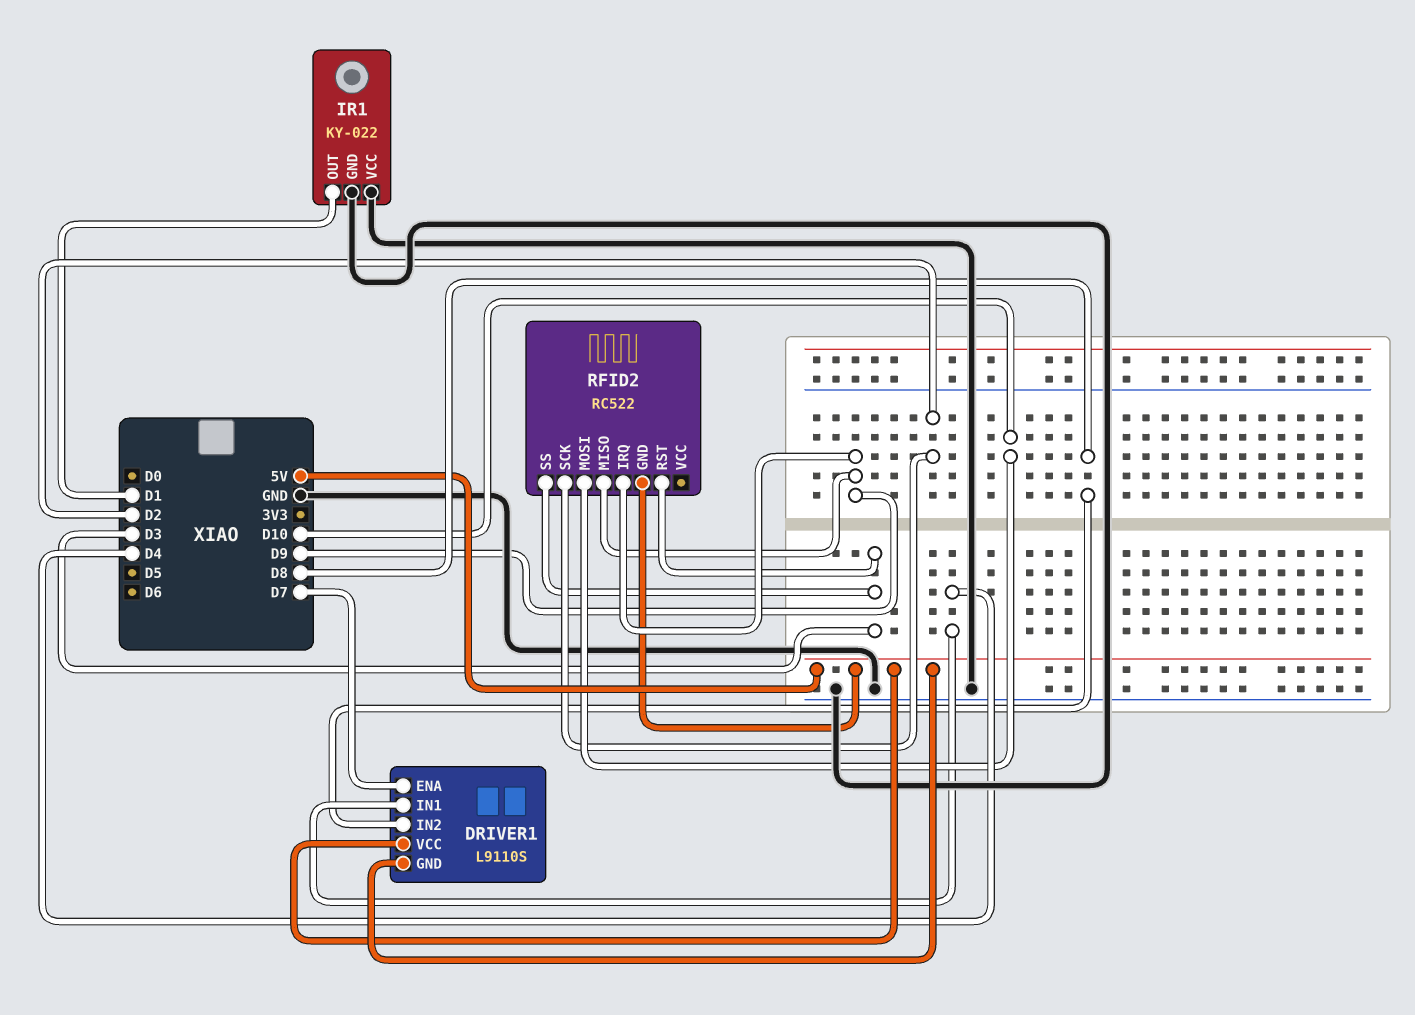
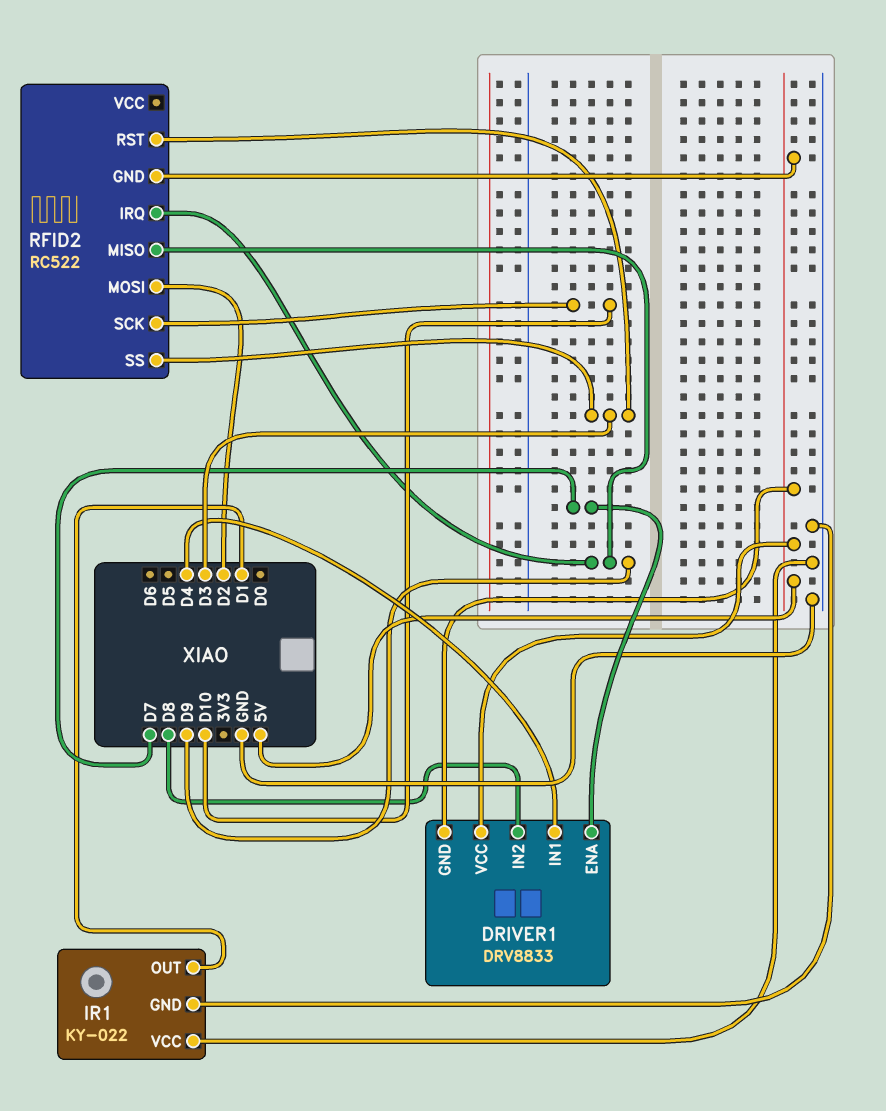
DRIVER1: L9110S -> DRV8833
RFID2 pin MOSI: D10 -> D2
RFID2 pin SCK: D2 -> D10

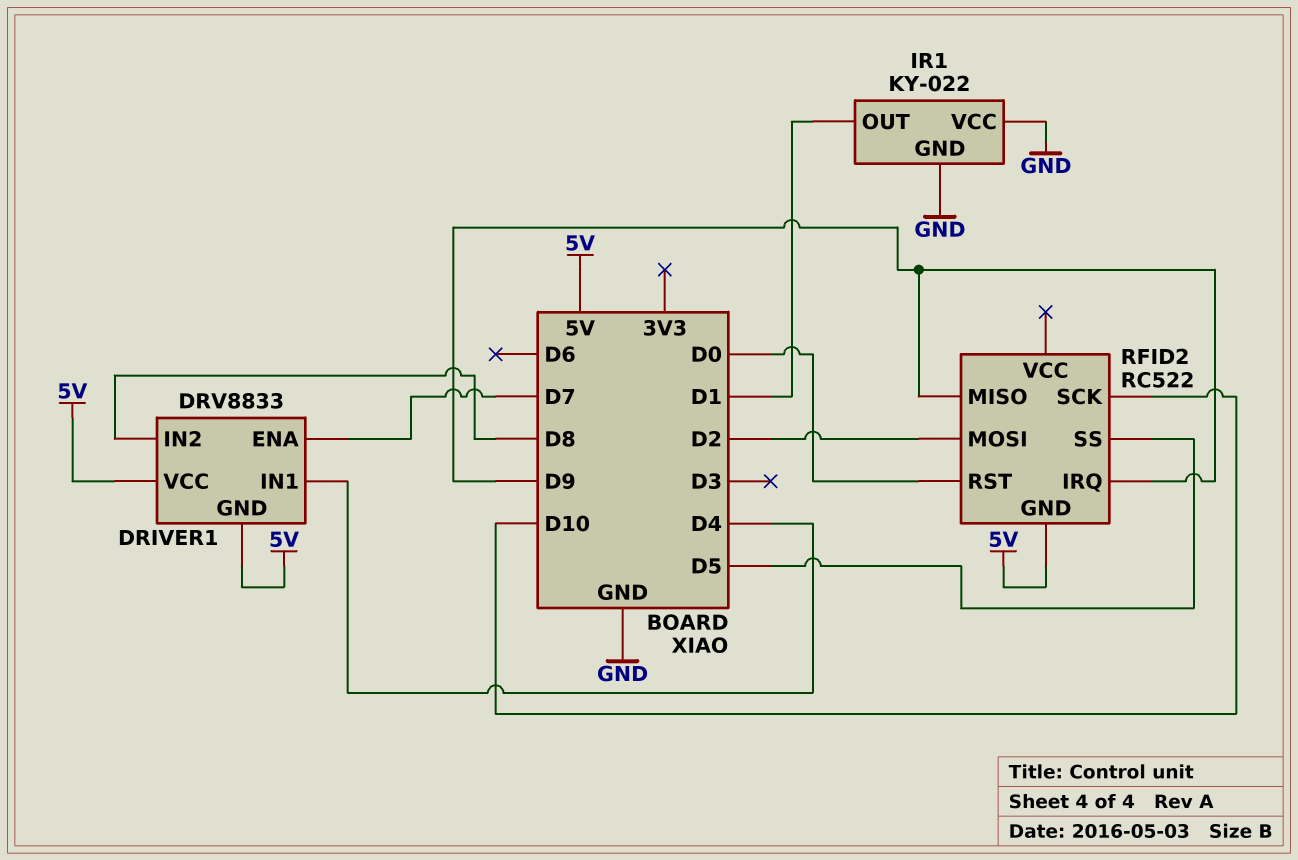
RFID2 pin RST: D3 -> D0
RFID2 pin SS: D3 -> D5

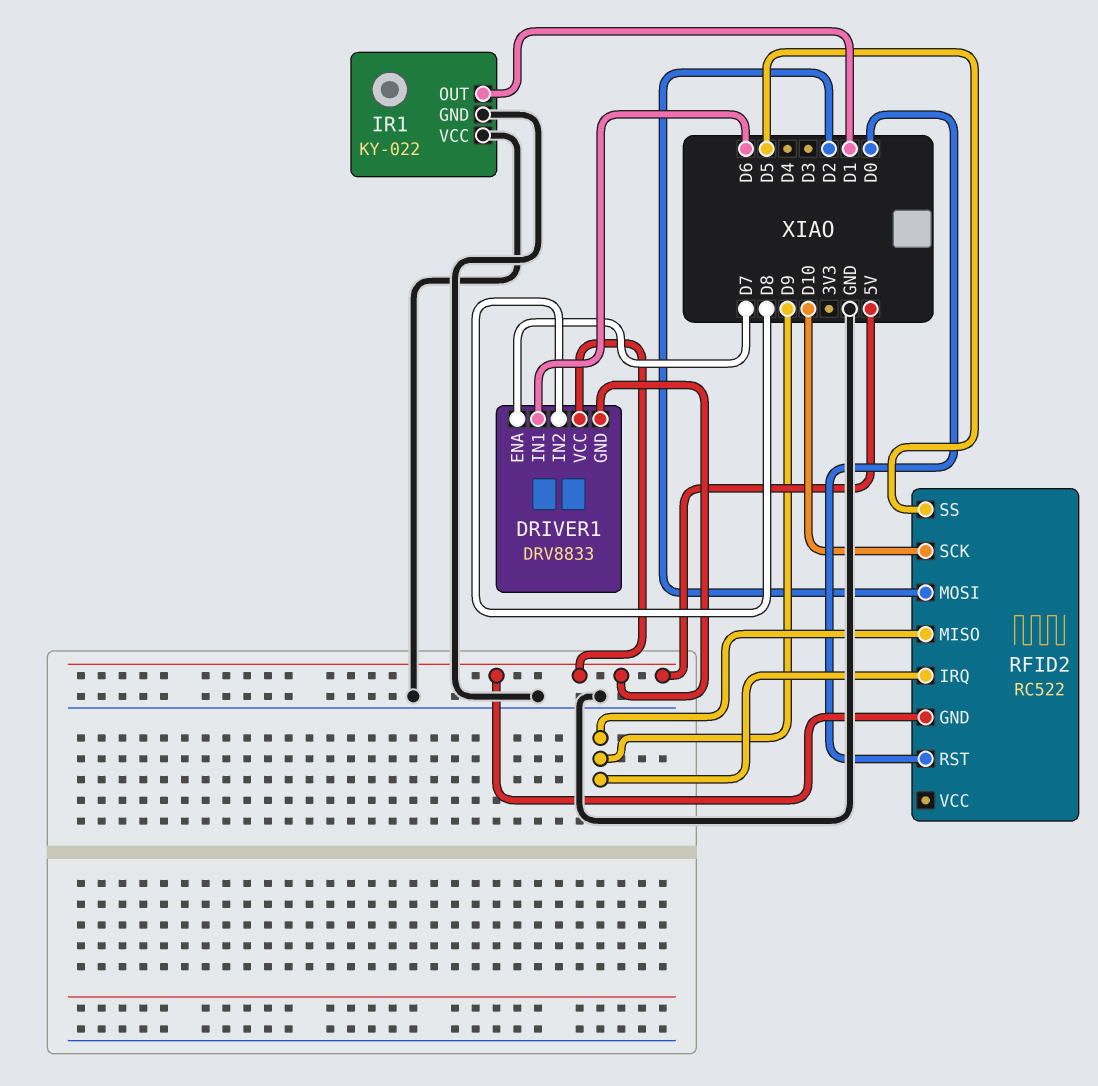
DRIVER1 pin IN1: D4 -> D6

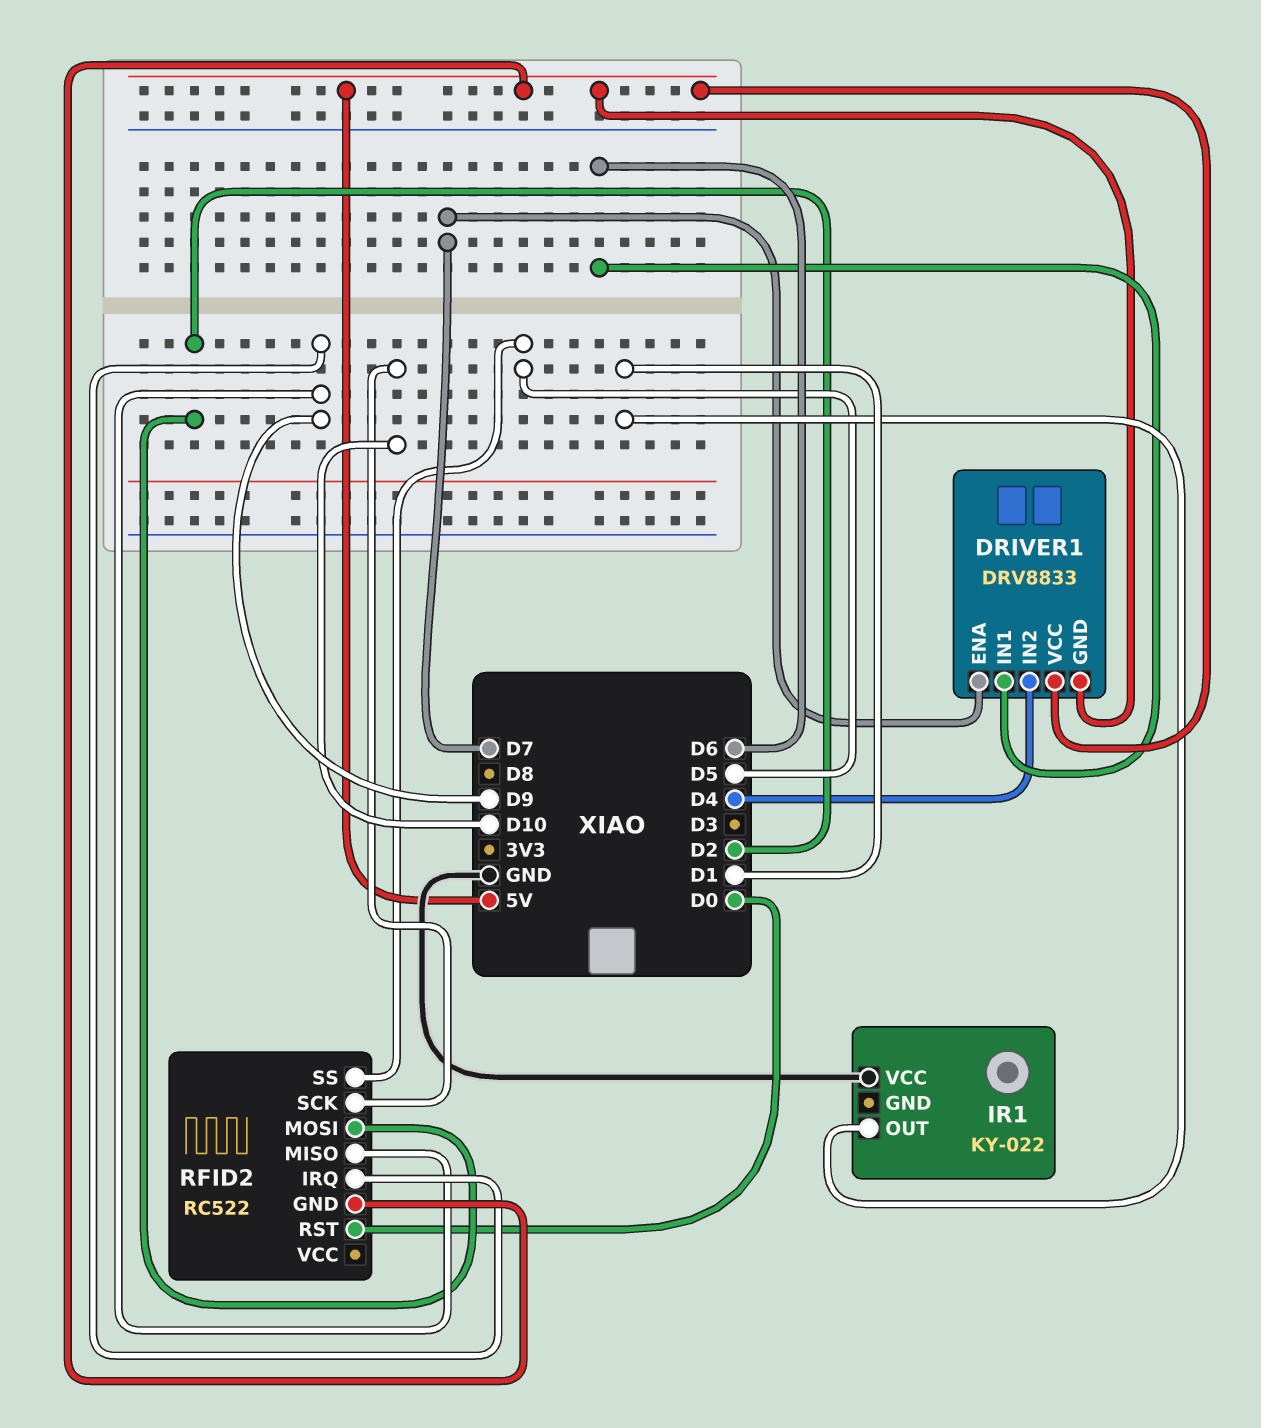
DRIVER1 pin IN2: D8 -> D4
IR1 pin GND: GND -> none

